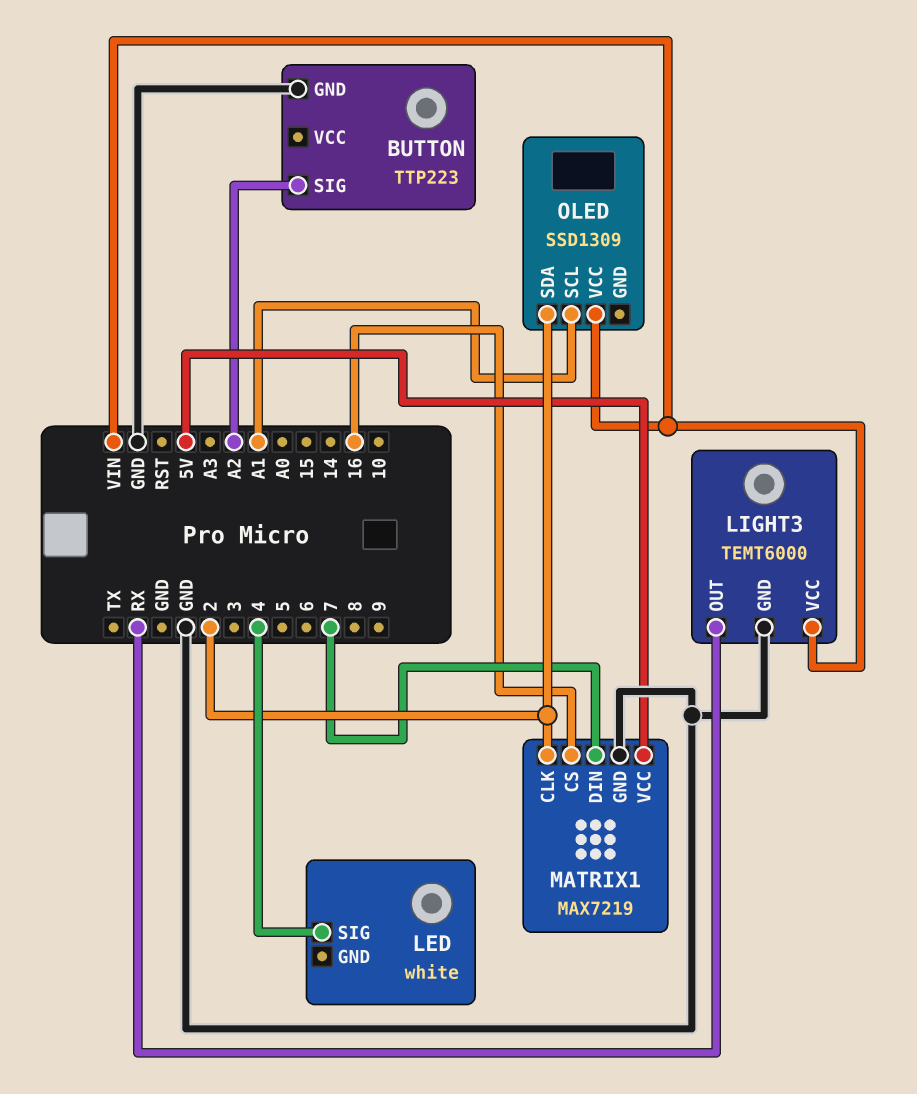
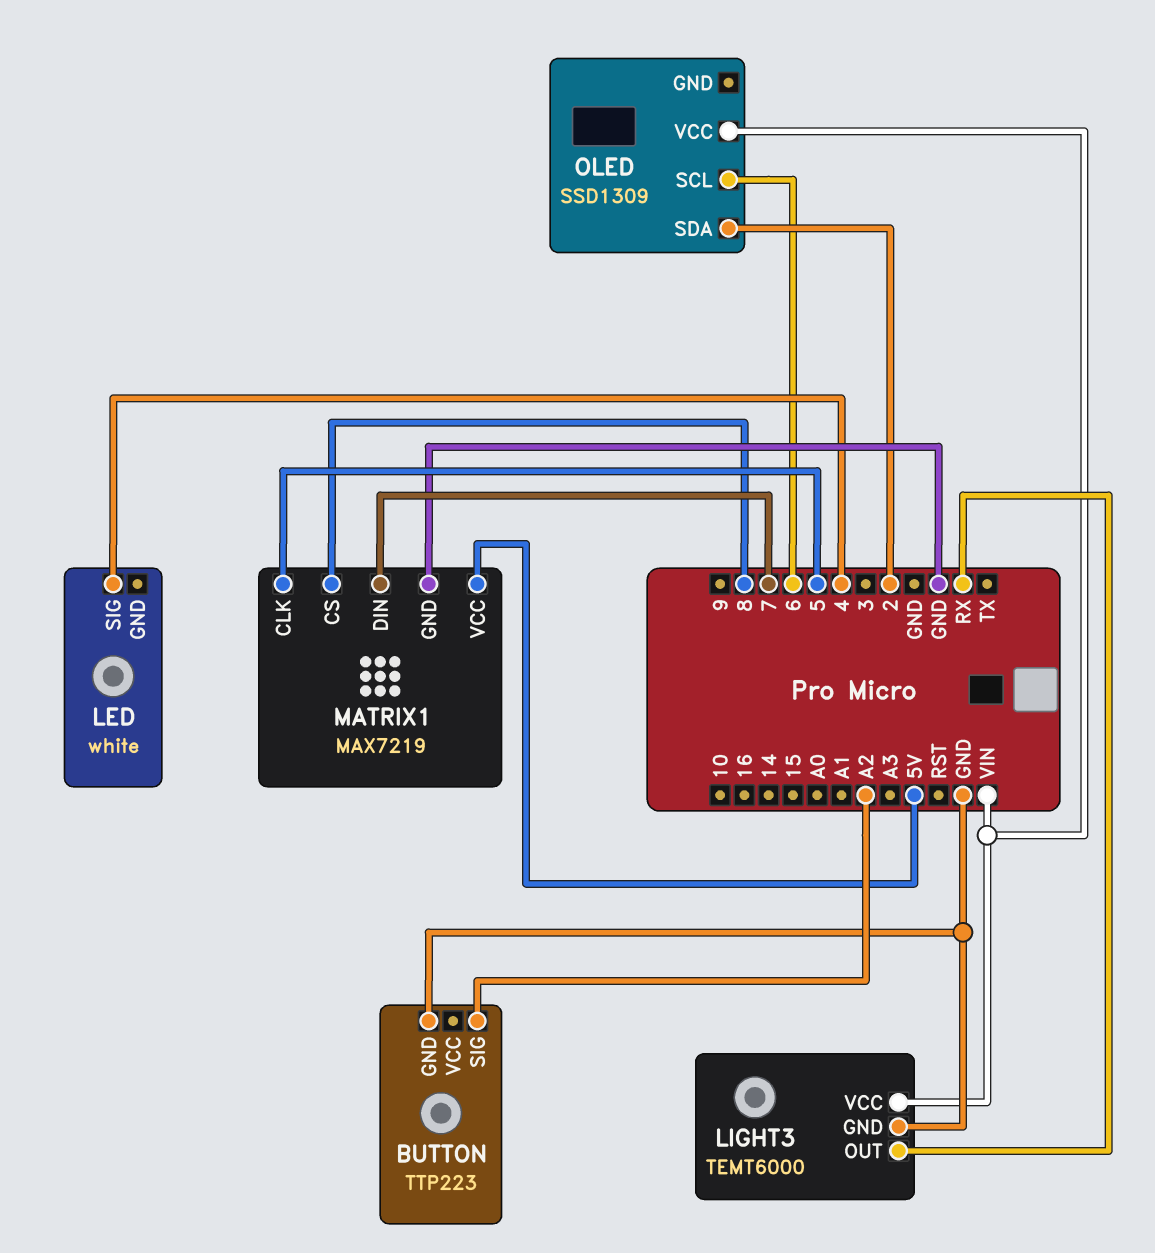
MATRIX1 pin CLK: 2 -> 5
MATRIX1 pin CS: 16 -> 8
OLED pin SCL: A1 -> 6

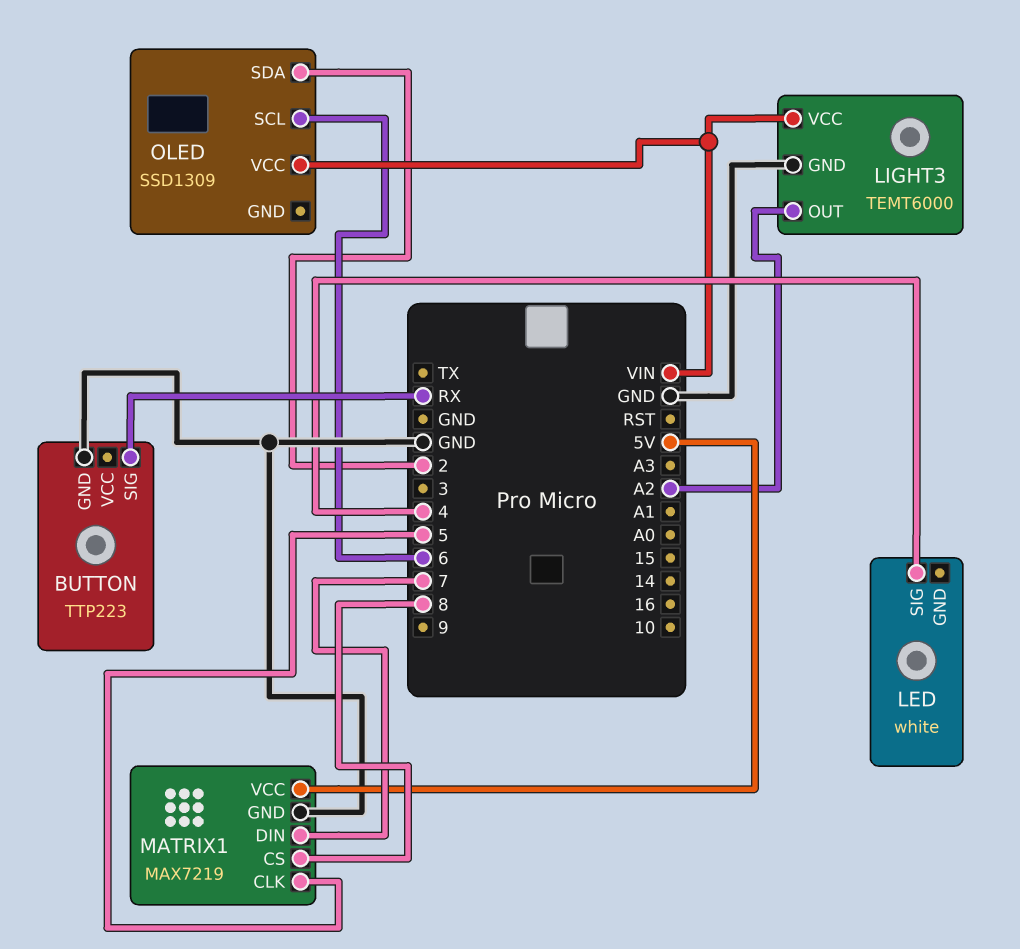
BUTTON pin SIG: A2 -> RX
LIGHT3 pin OUT: RX -> A2

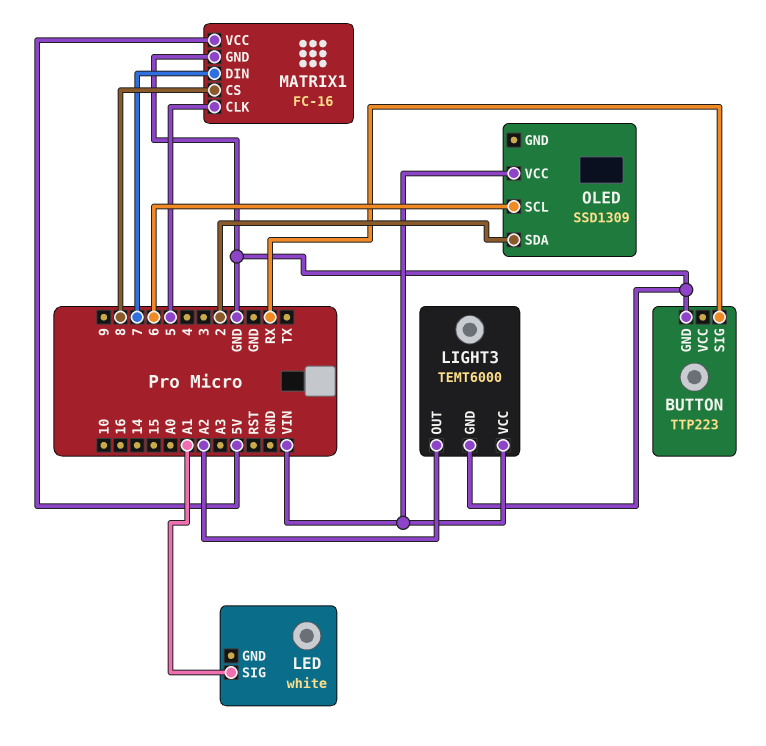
LED pin SIG: 4 -> A1
MATRIX1: MAX7219 -> FC-16

